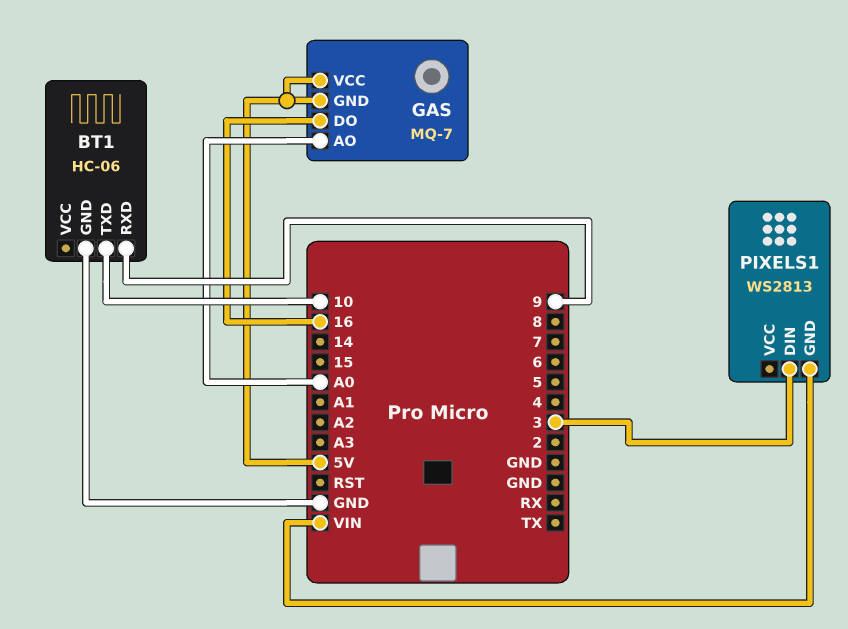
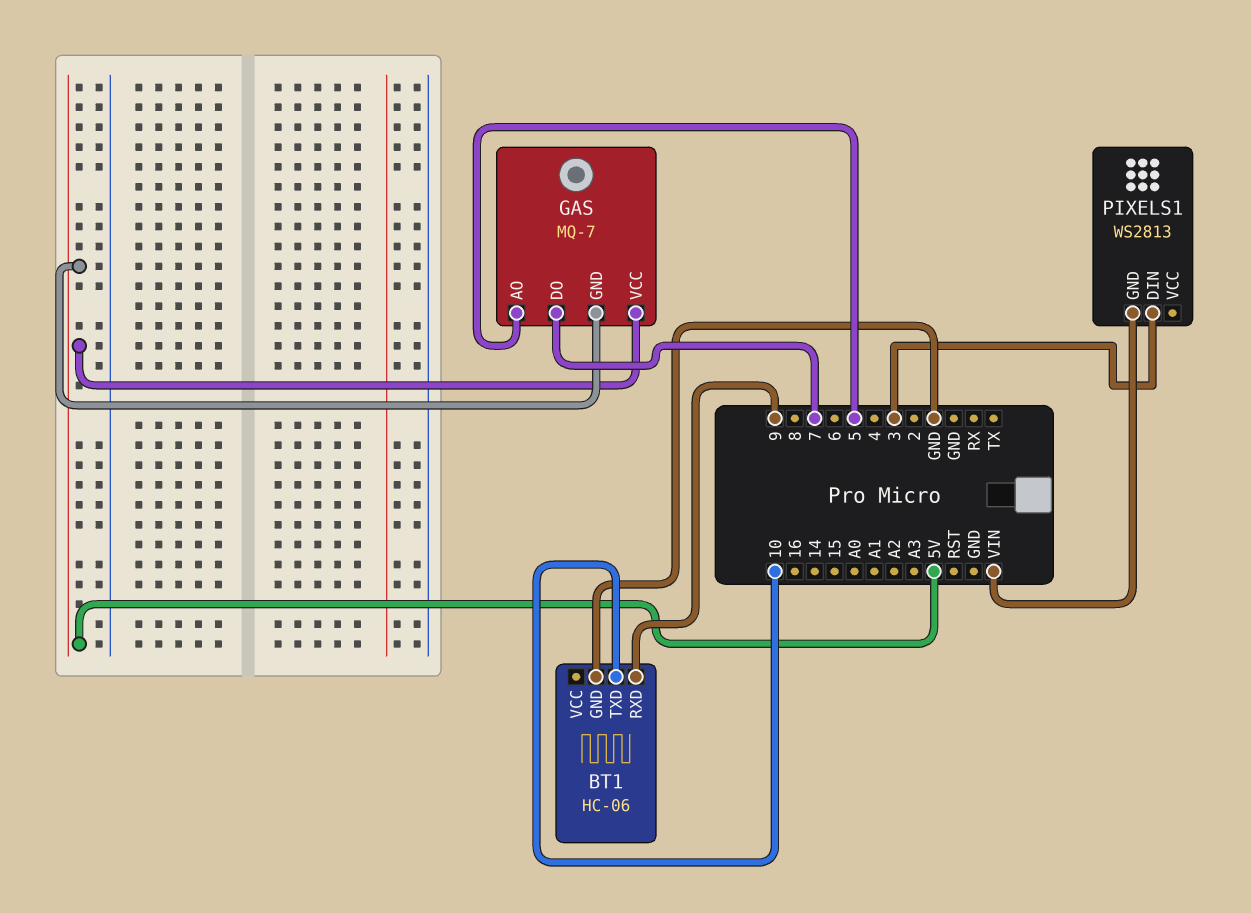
GAS pin AO: A0 -> 5
GAS pin DO: 16 -> 7

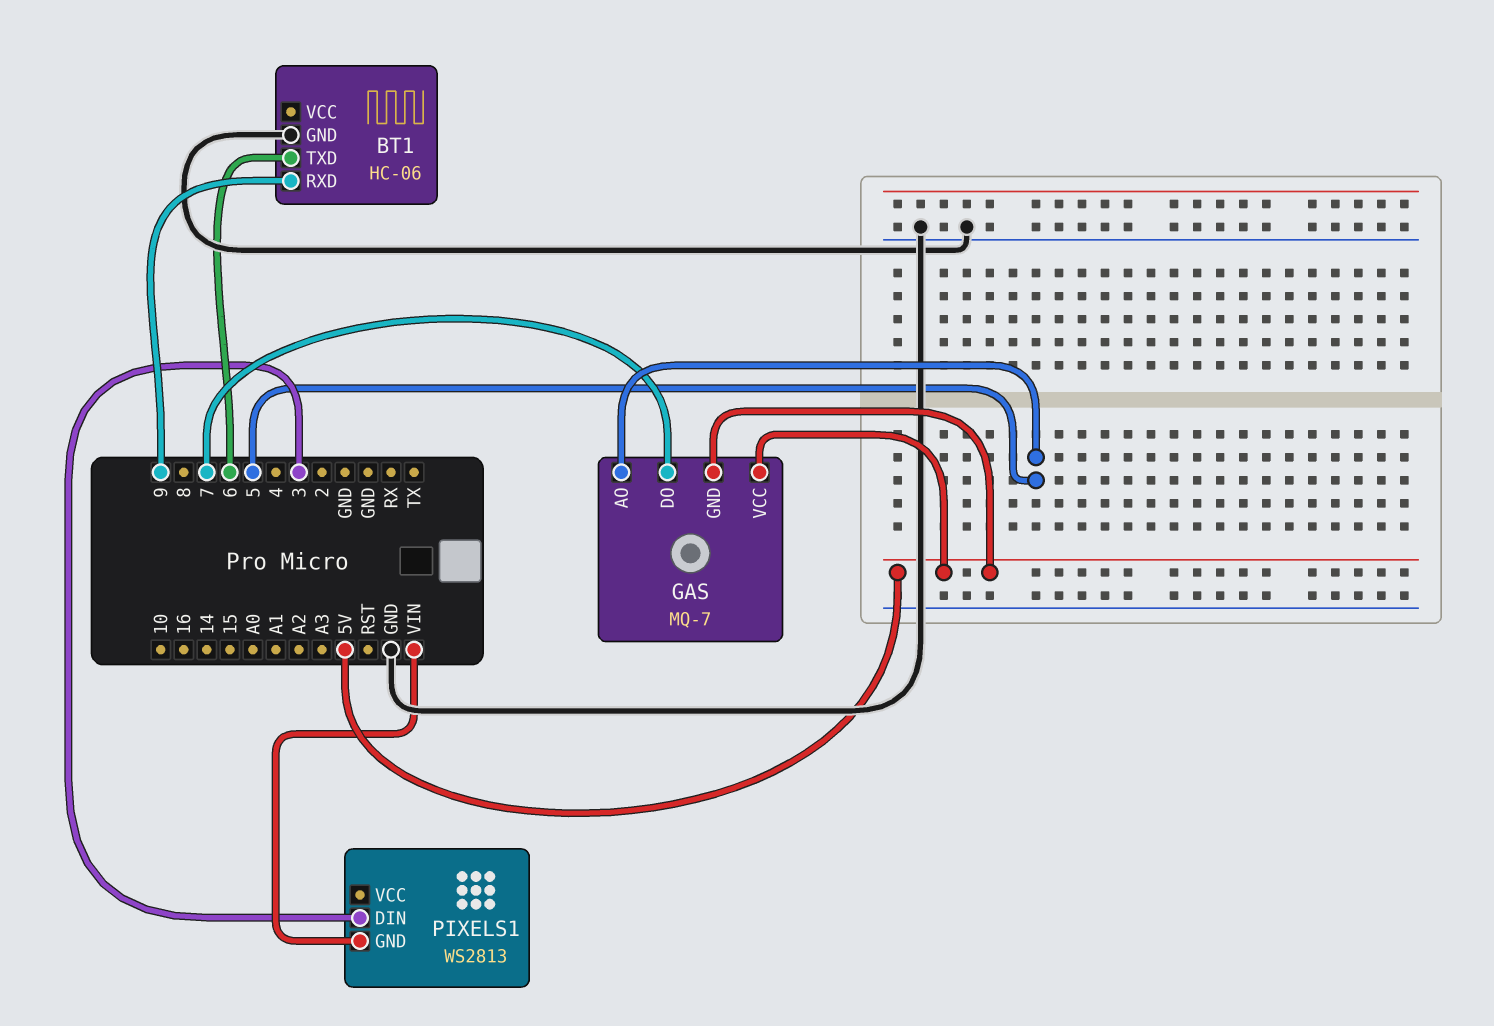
BT1 pin TXD: 10 -> 6

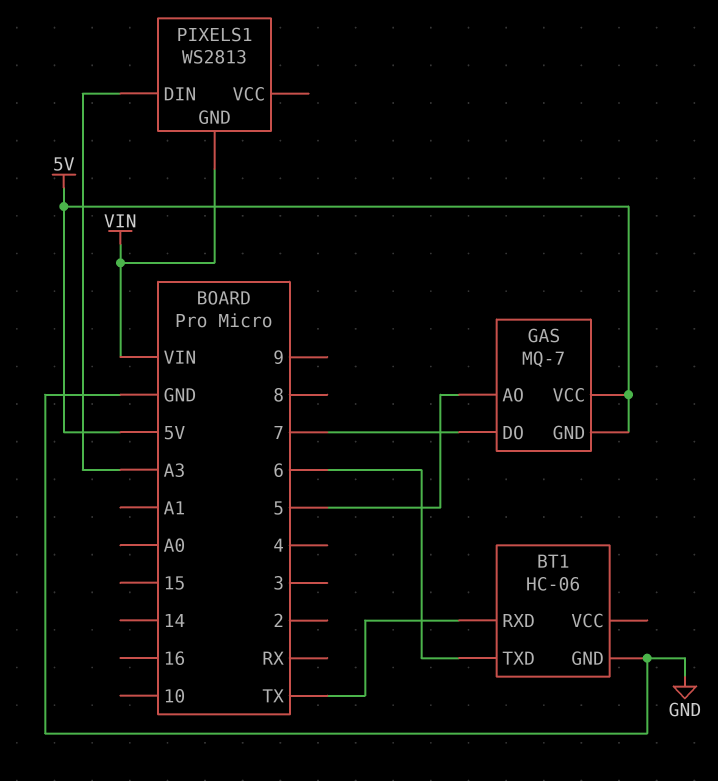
BT1 pin RXD: 9 -> TX
PIXELS1 pin DIN: 3 -> A3

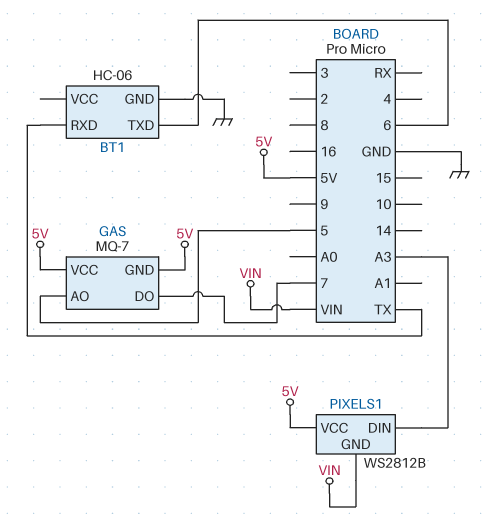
PIXELS1: WS2813 -> WS2812B
PIXELS1 pin VCC: none -> 5V

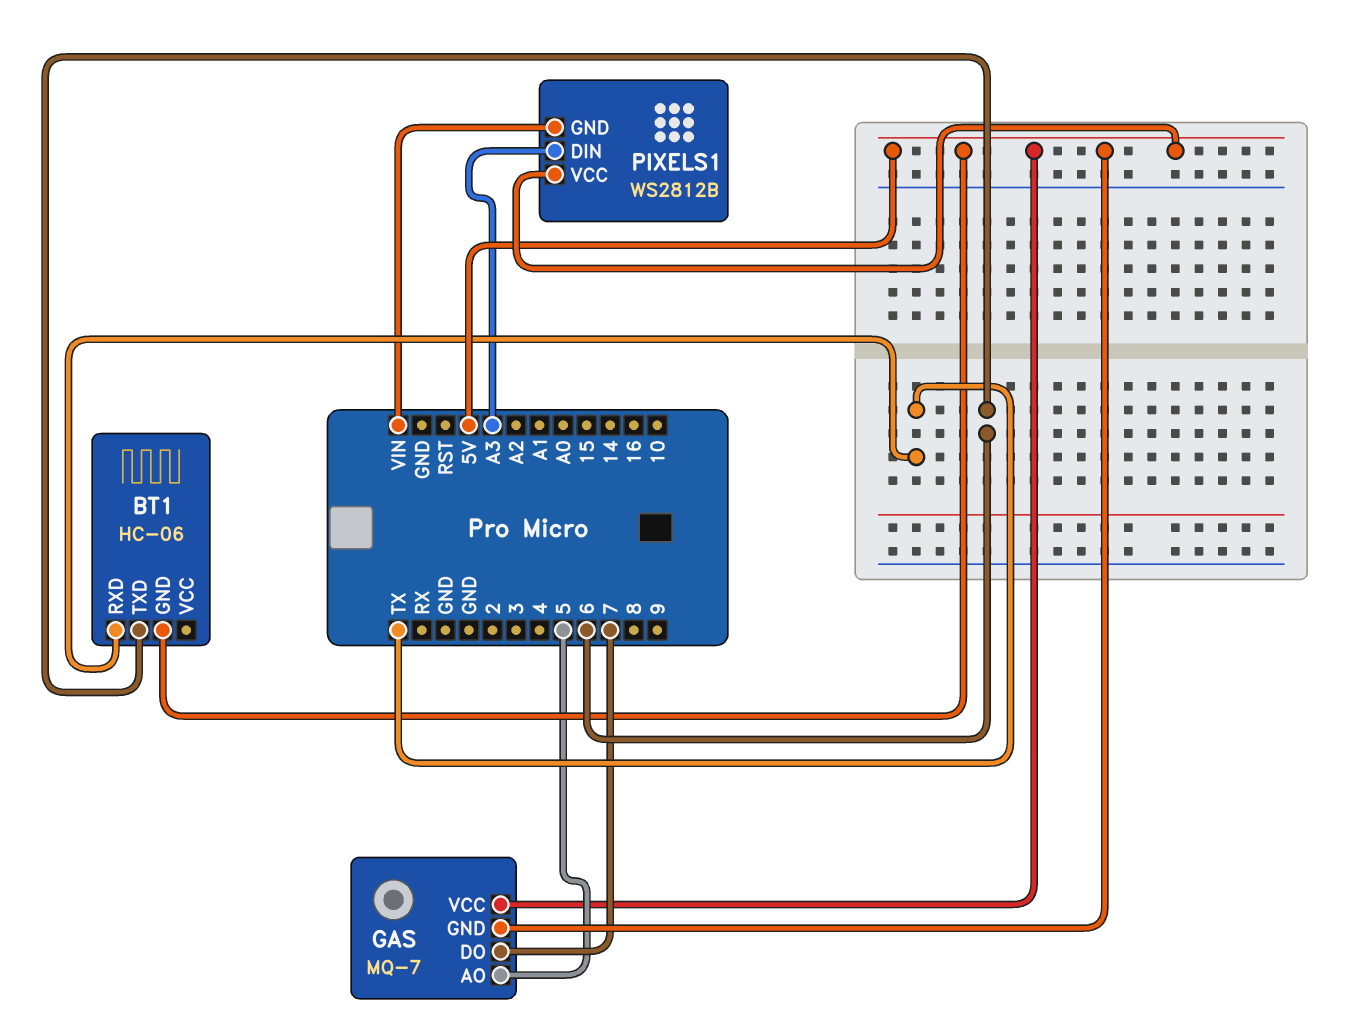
BT1 pin GND: GND -> 5V

